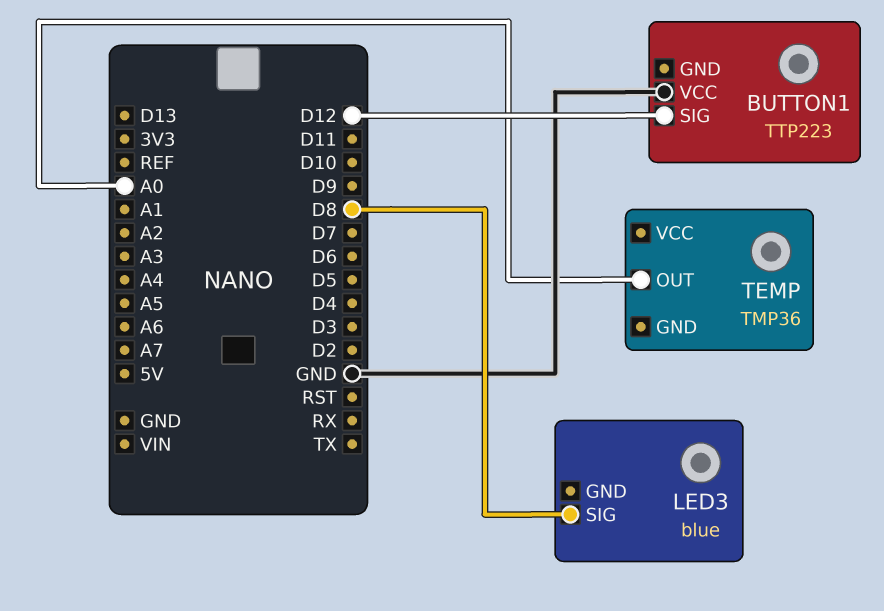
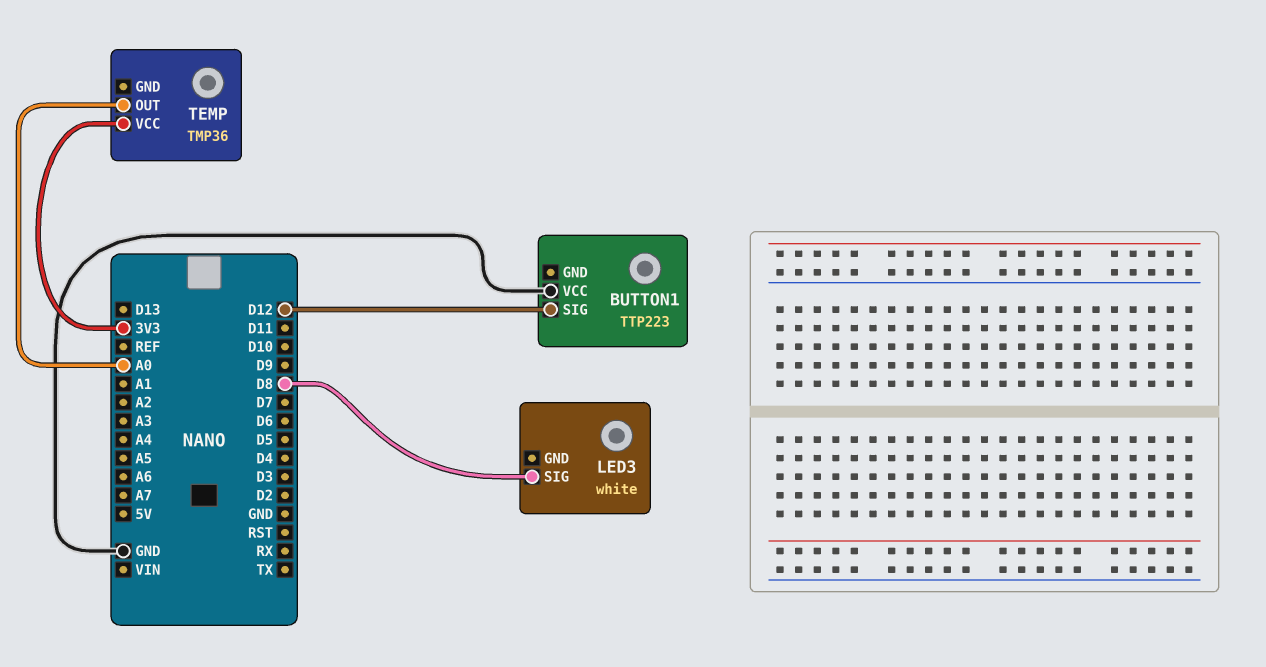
LED3: blue -> white
TEMP pin VCC: none -> 3V3

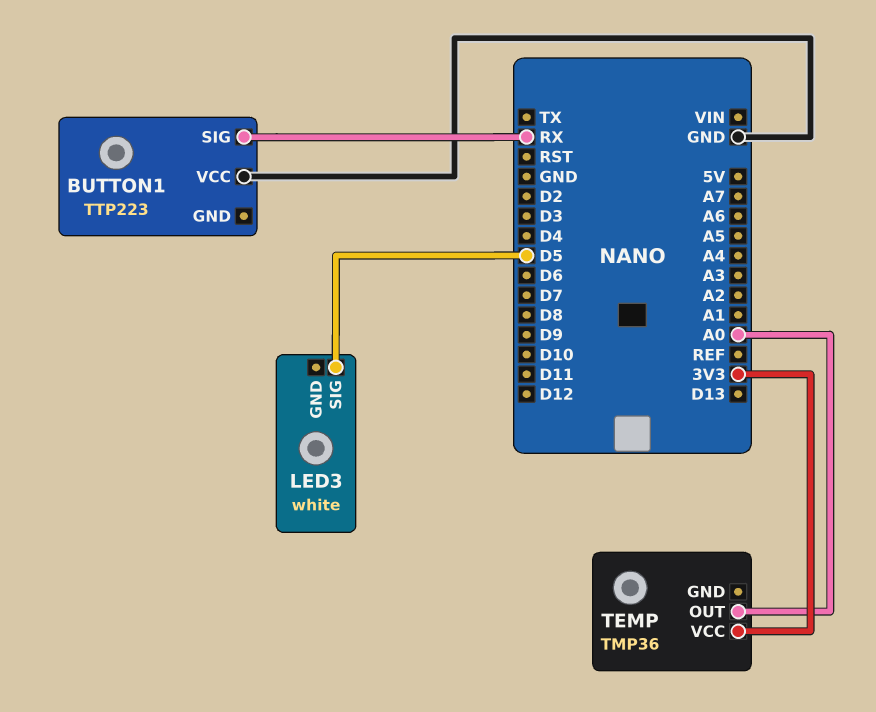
BUTTON1 pin SIG: D12 -> RX
LED3 pin SIG: D8 -> D5

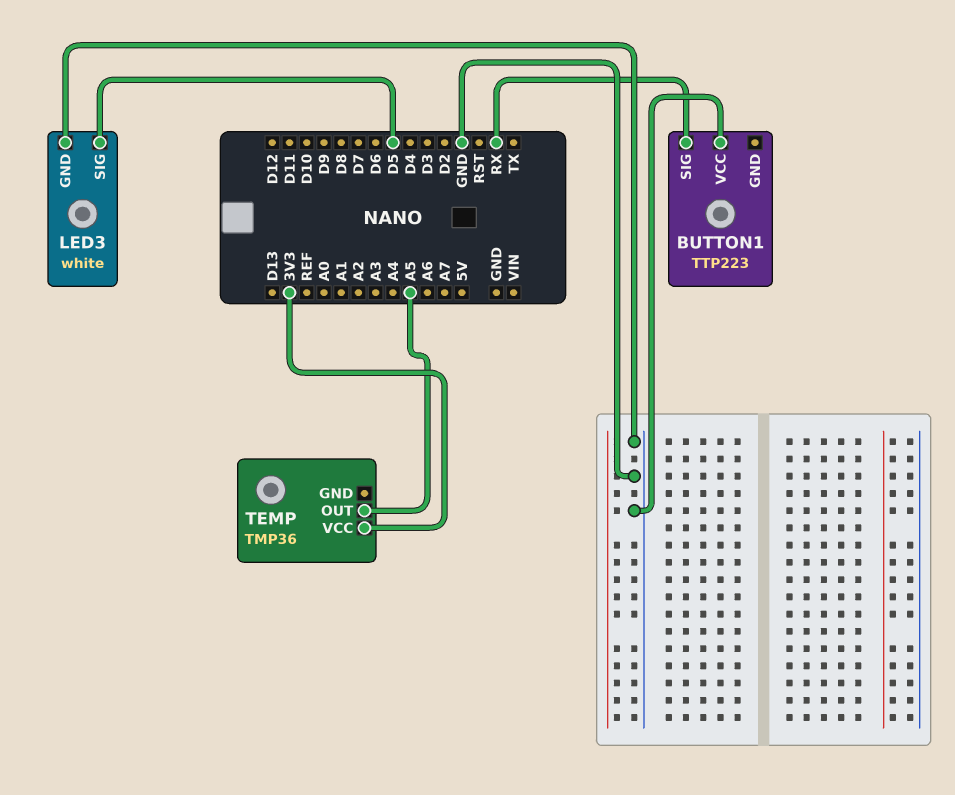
LED3 pin GND: none -> GND
TEMP pin OUT: A0 -> A5

